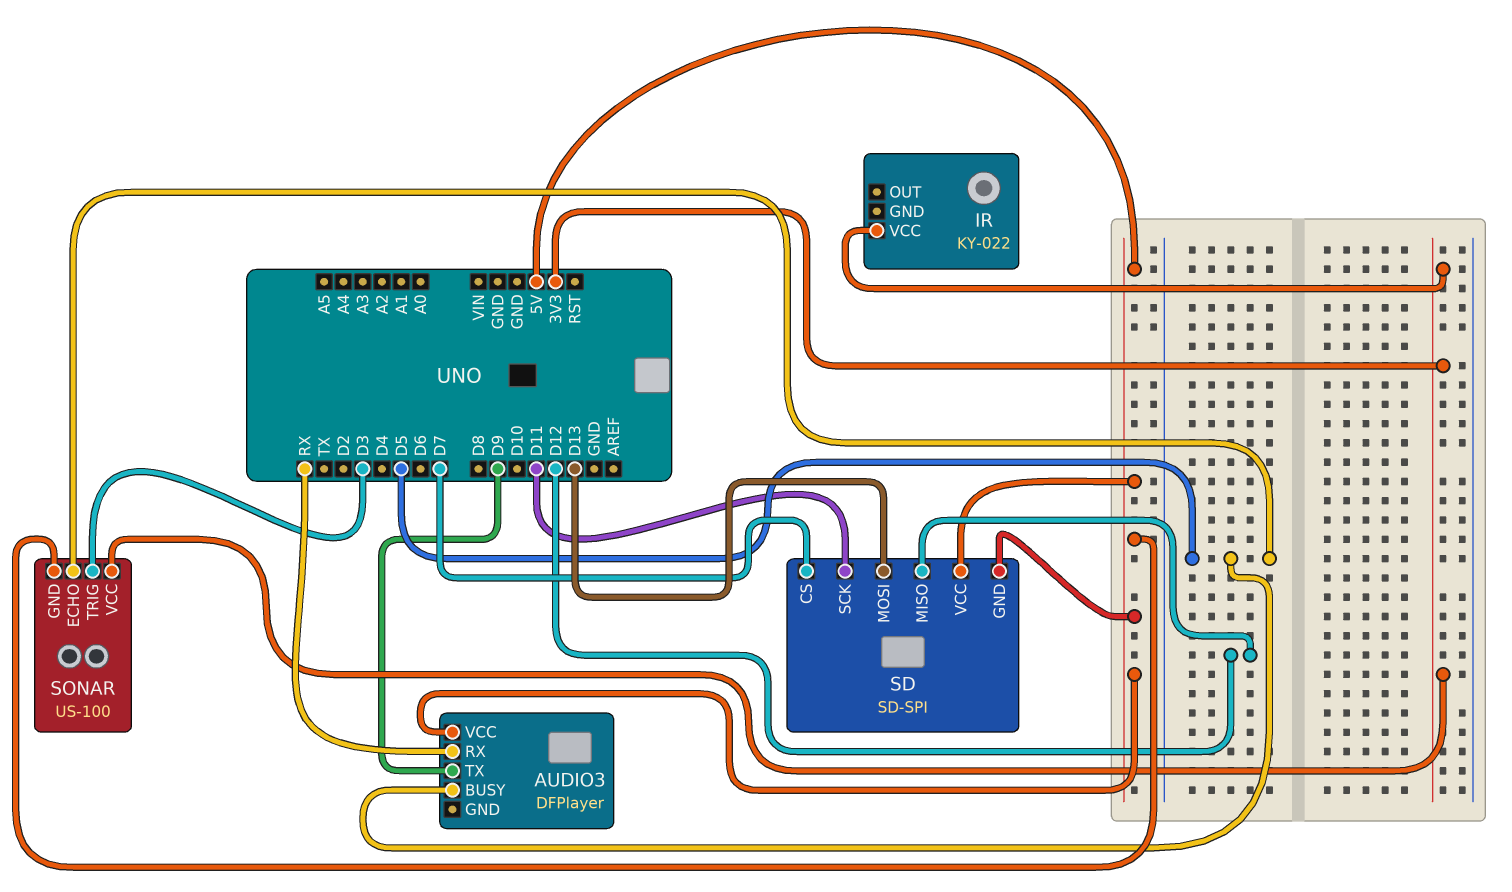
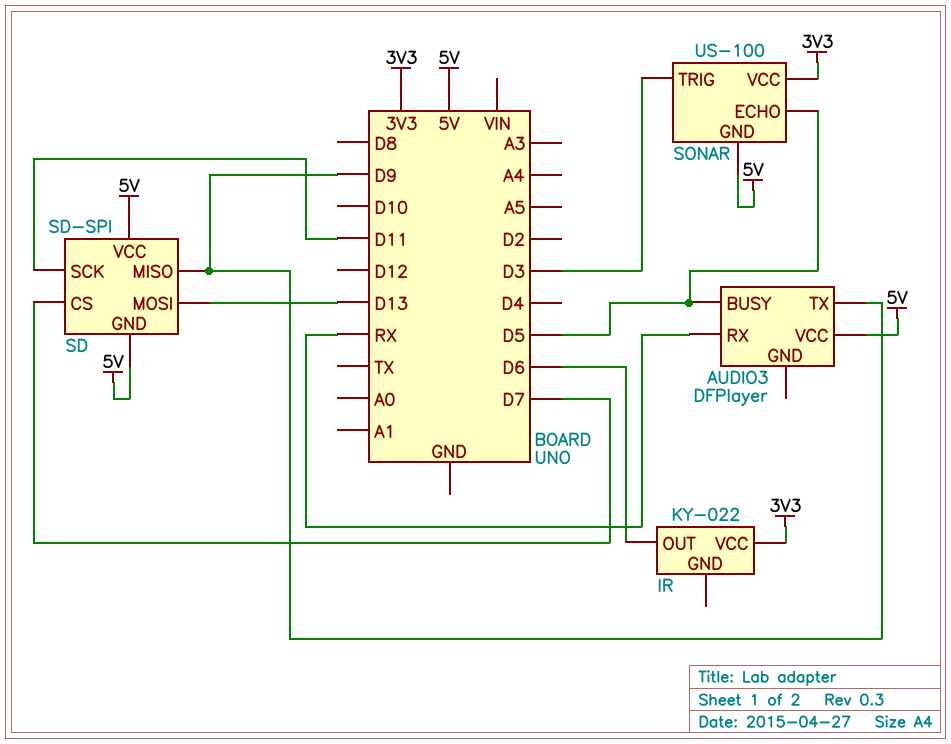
IR pin OUT: none -> D6
SD pin MISO: D12 -> D9

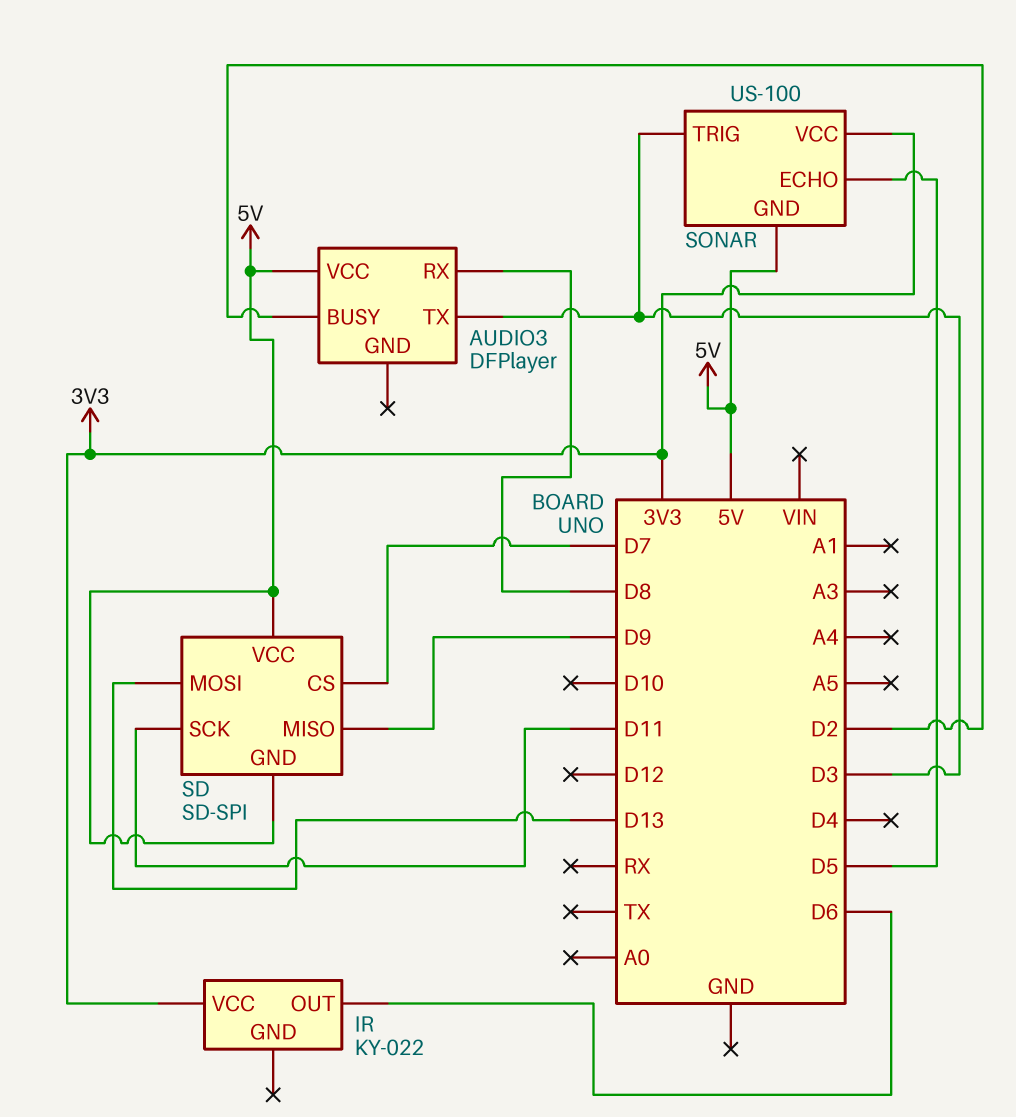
AUDIO3 pin BUSY: D5 -> D2
AUDIO3 pin RX: RX -> D8
AUDIO3 pin TX: D9 -> D3

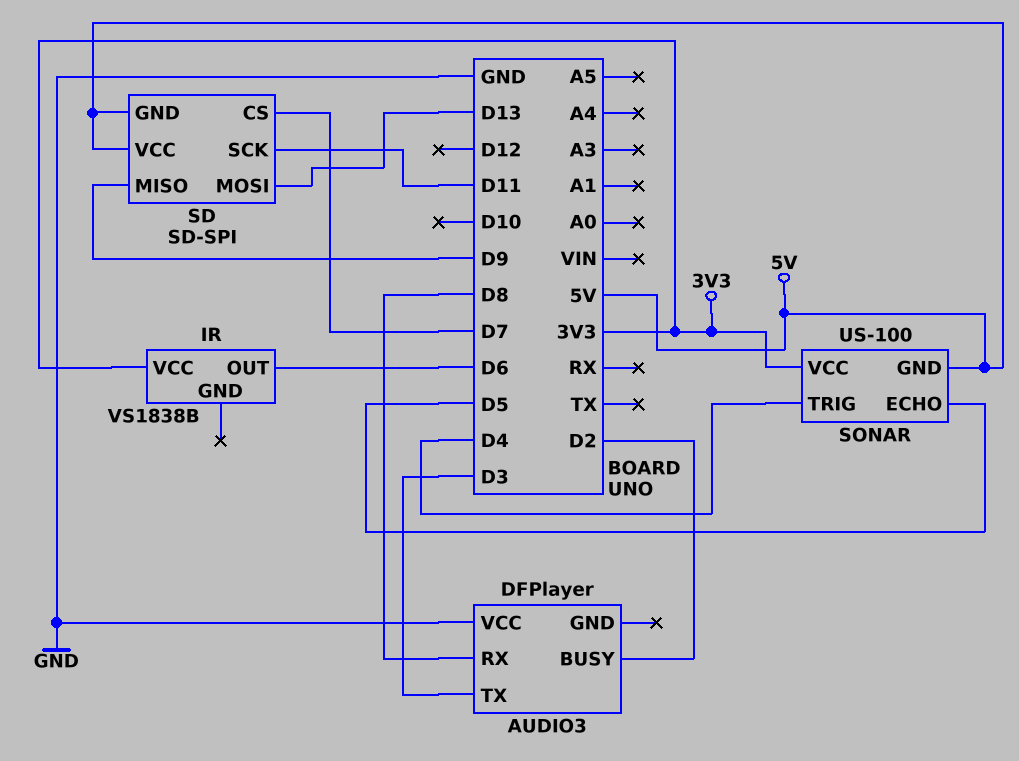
AUDIO3 pin VCC: 5V -> GND
IR: KY-022 -> VS1838B
SONAR pin TRIG: D3 -> D4

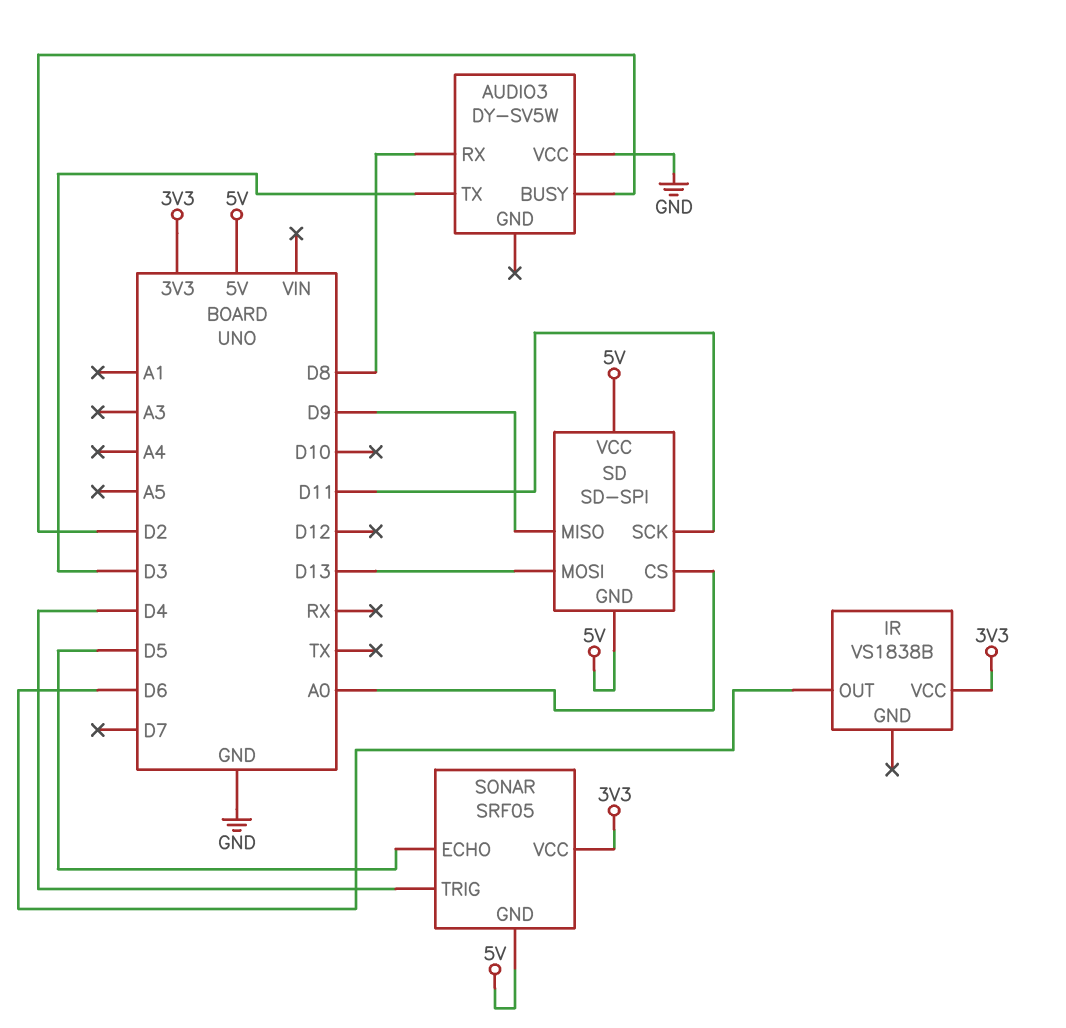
AUDIO3: DFPlayer -> DY-SV5W
SD pin CS: D7 -> A0
SONAR: US-100 -> SRF05

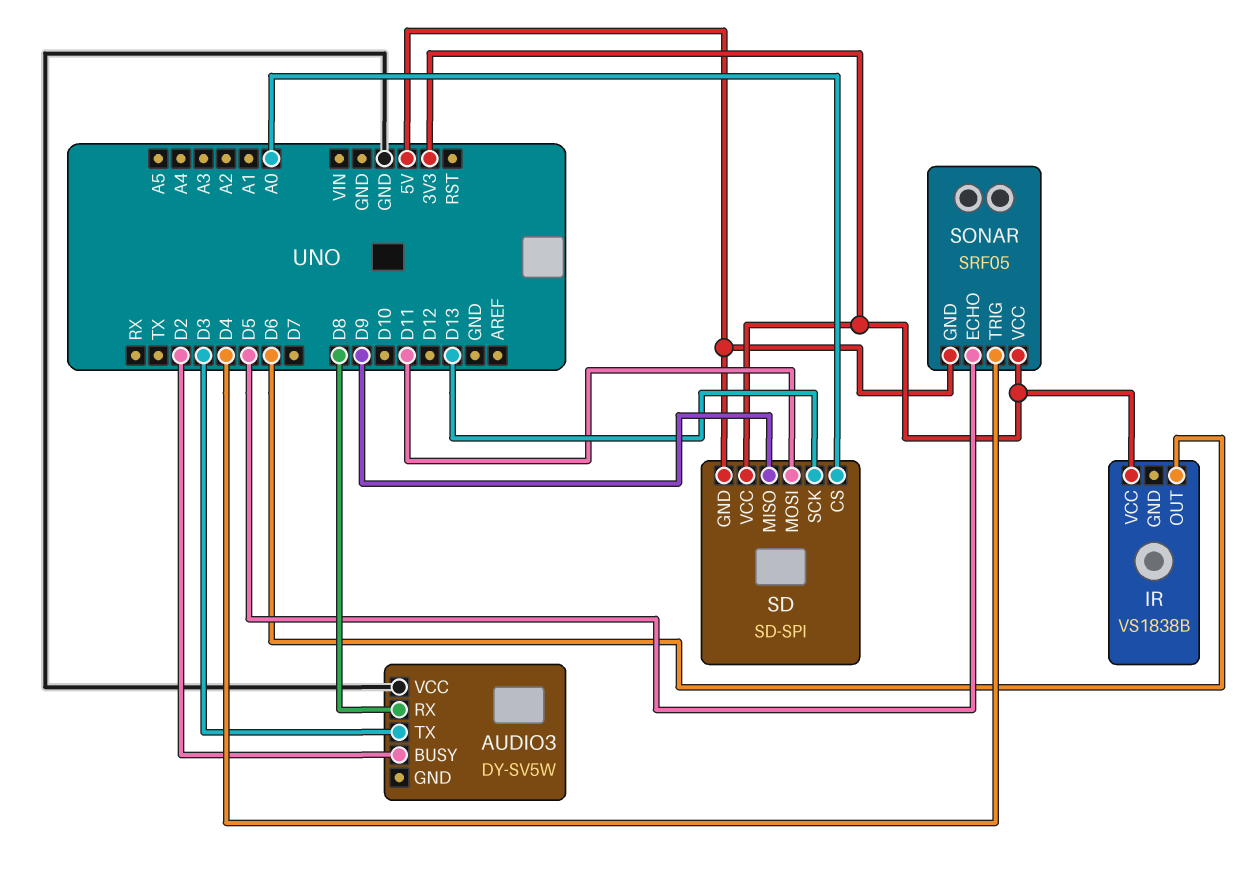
SD pin MOSI: D13 -> D11
SD pin SCK: D11 -> D13
SD pin VCC: 5V -> 3V3

